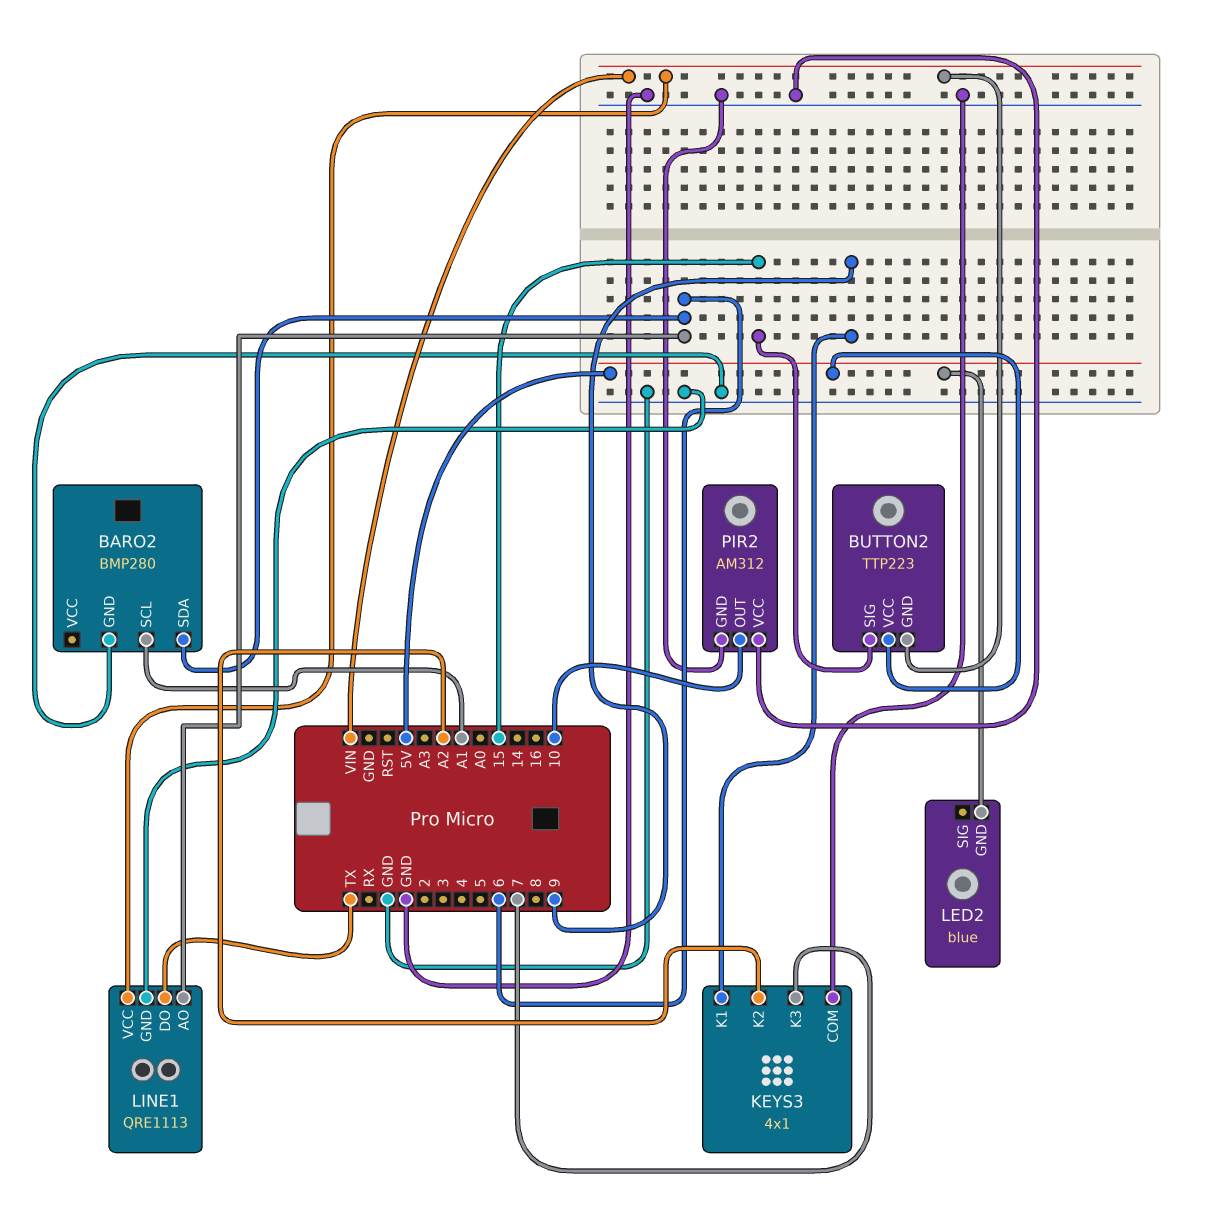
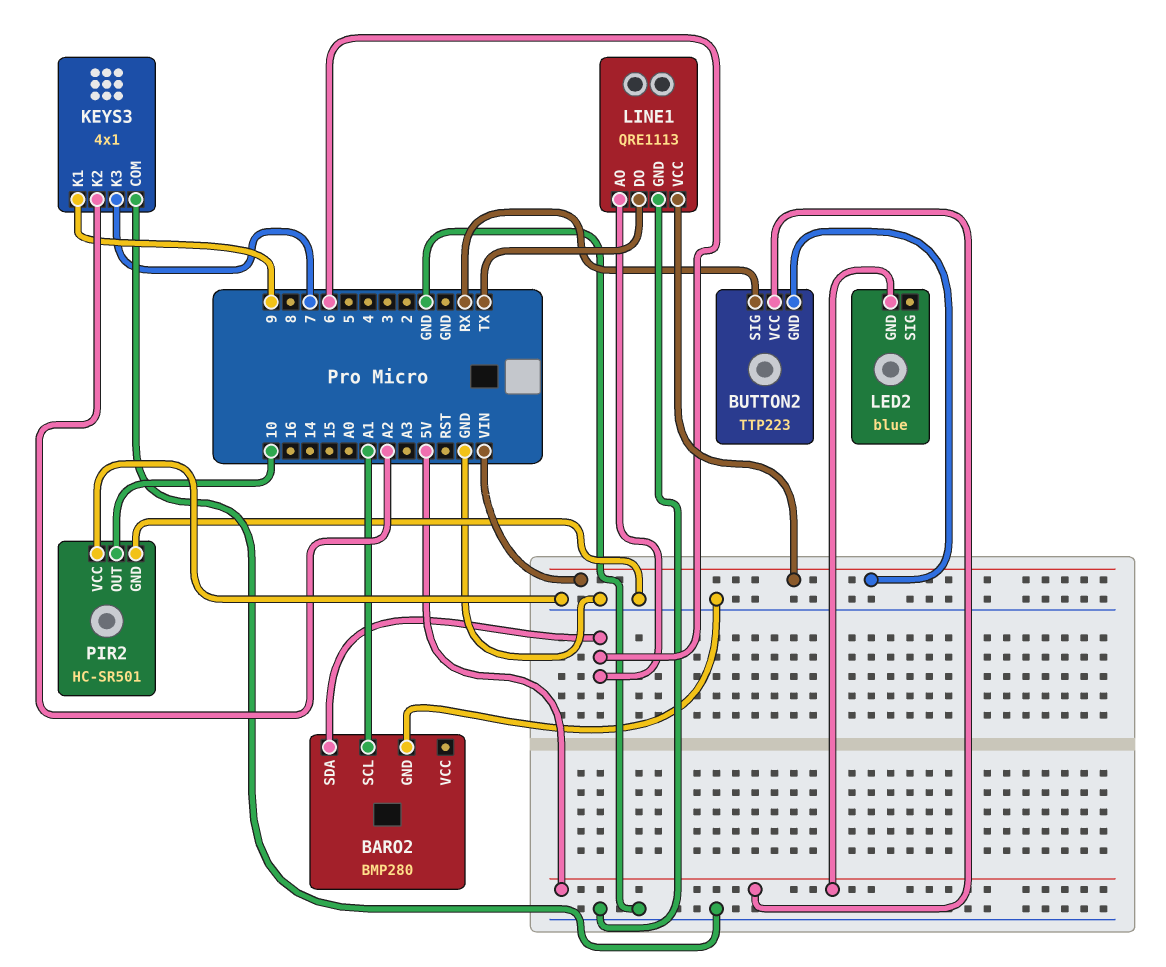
BUTTON2 pin SIG: 15 -> RX
PIR2: AM312 -> HC-SR501

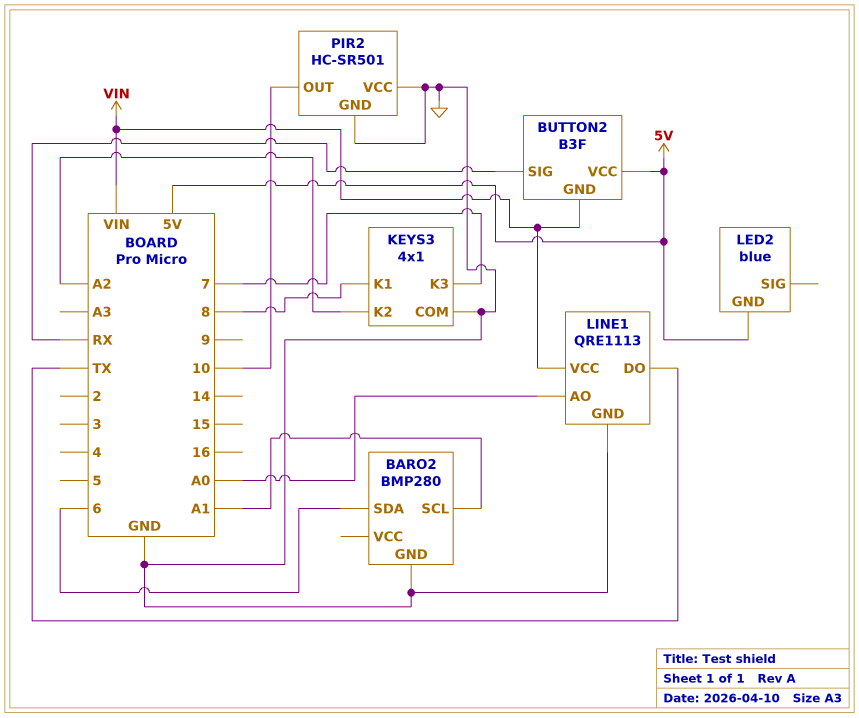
BUTTON2: TTP223 -> B3F
KEYS3 pin K1: 9 -> 8
LINE1 pin AO: 6 -> A0

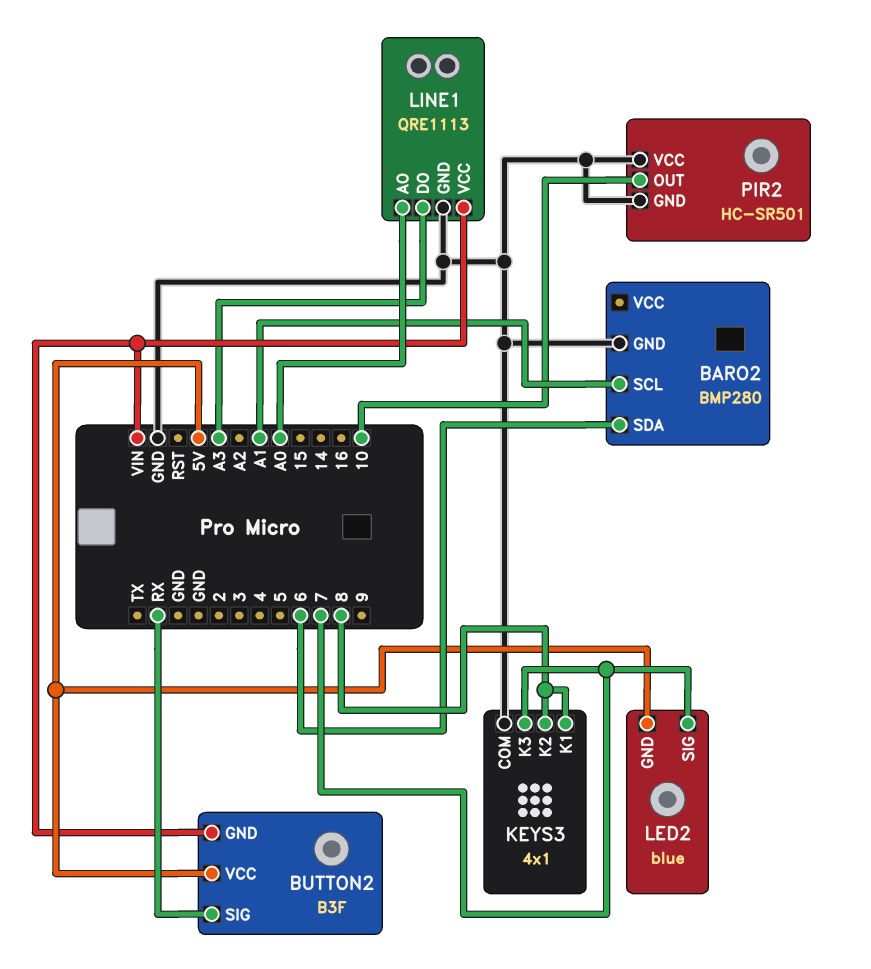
KEYS3 pin K2: A2 -> 8
LED2 pin SIG: none -> 7
LINE1 pin DO: TX -> A3

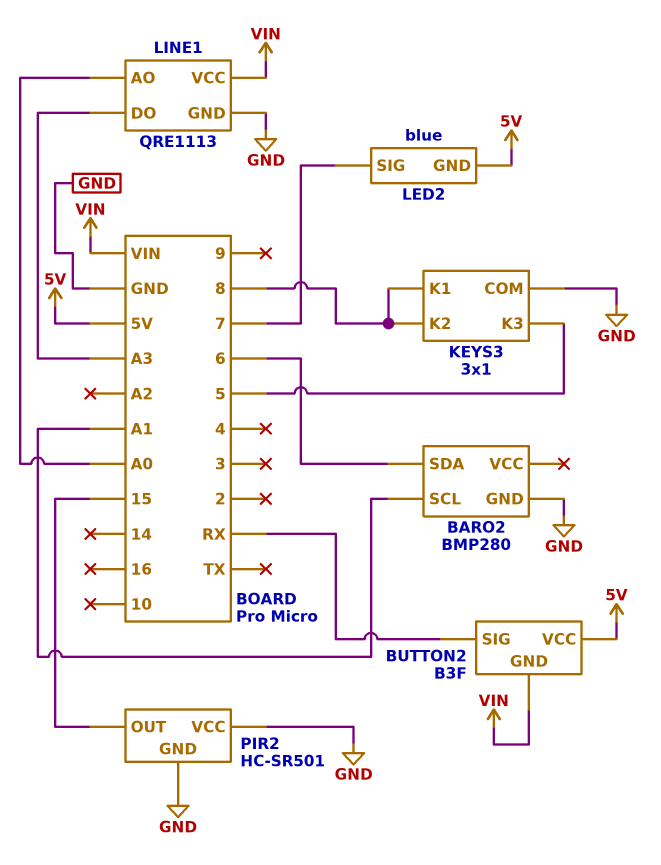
KEYS3: 4x1 -> 3x1
KEYS3 pin K3: 7 -> 5
PIR2 pin OUT: 10 -> 15

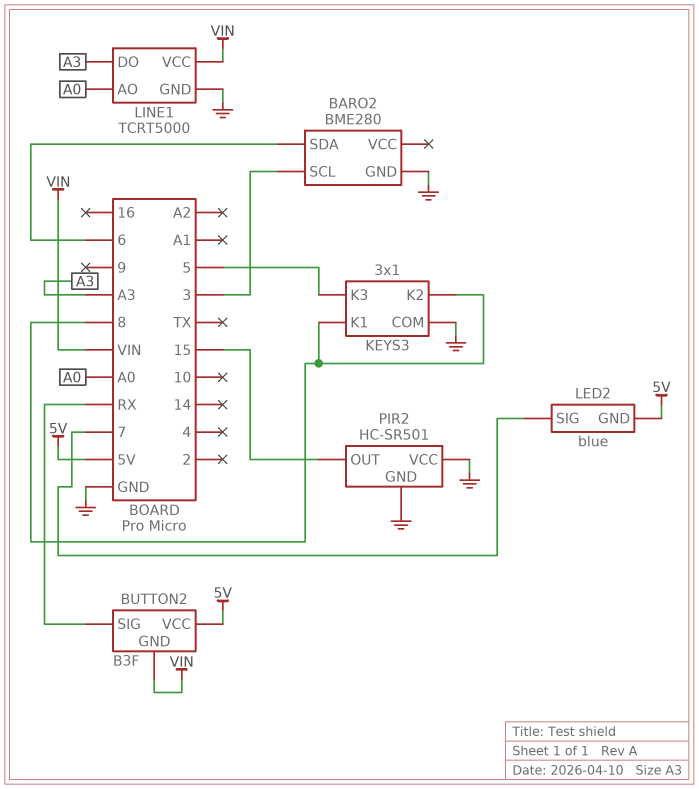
BARO2: BMP280 -> BME280
BARO2 pin SCL: A1 -> 3
LINE1: QRE1113 -> TCRT5000

